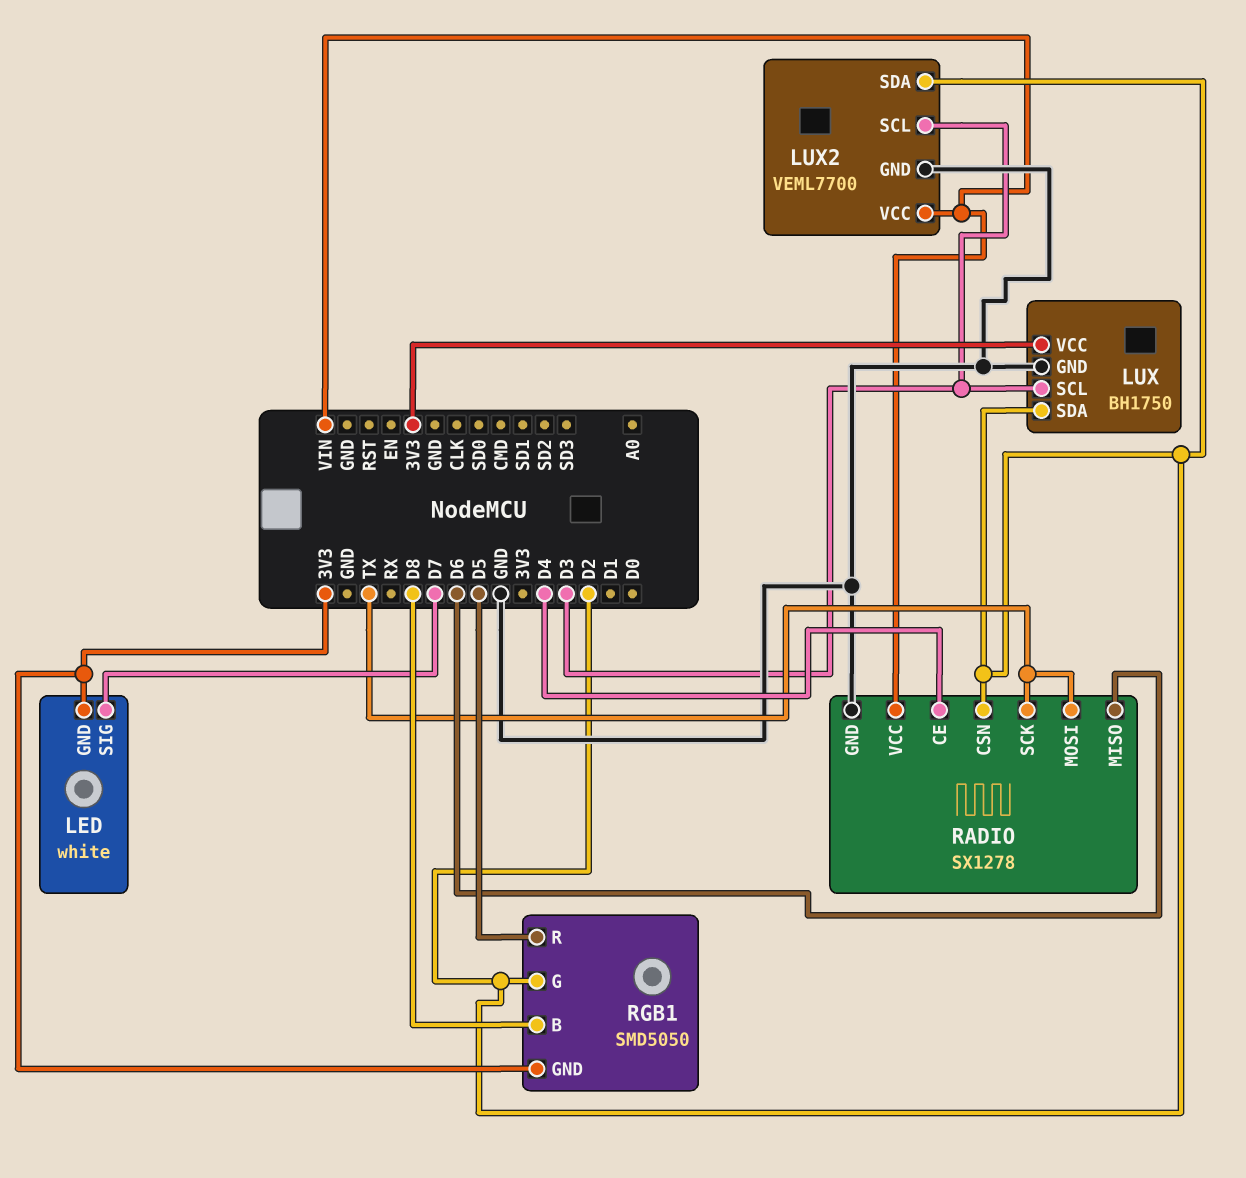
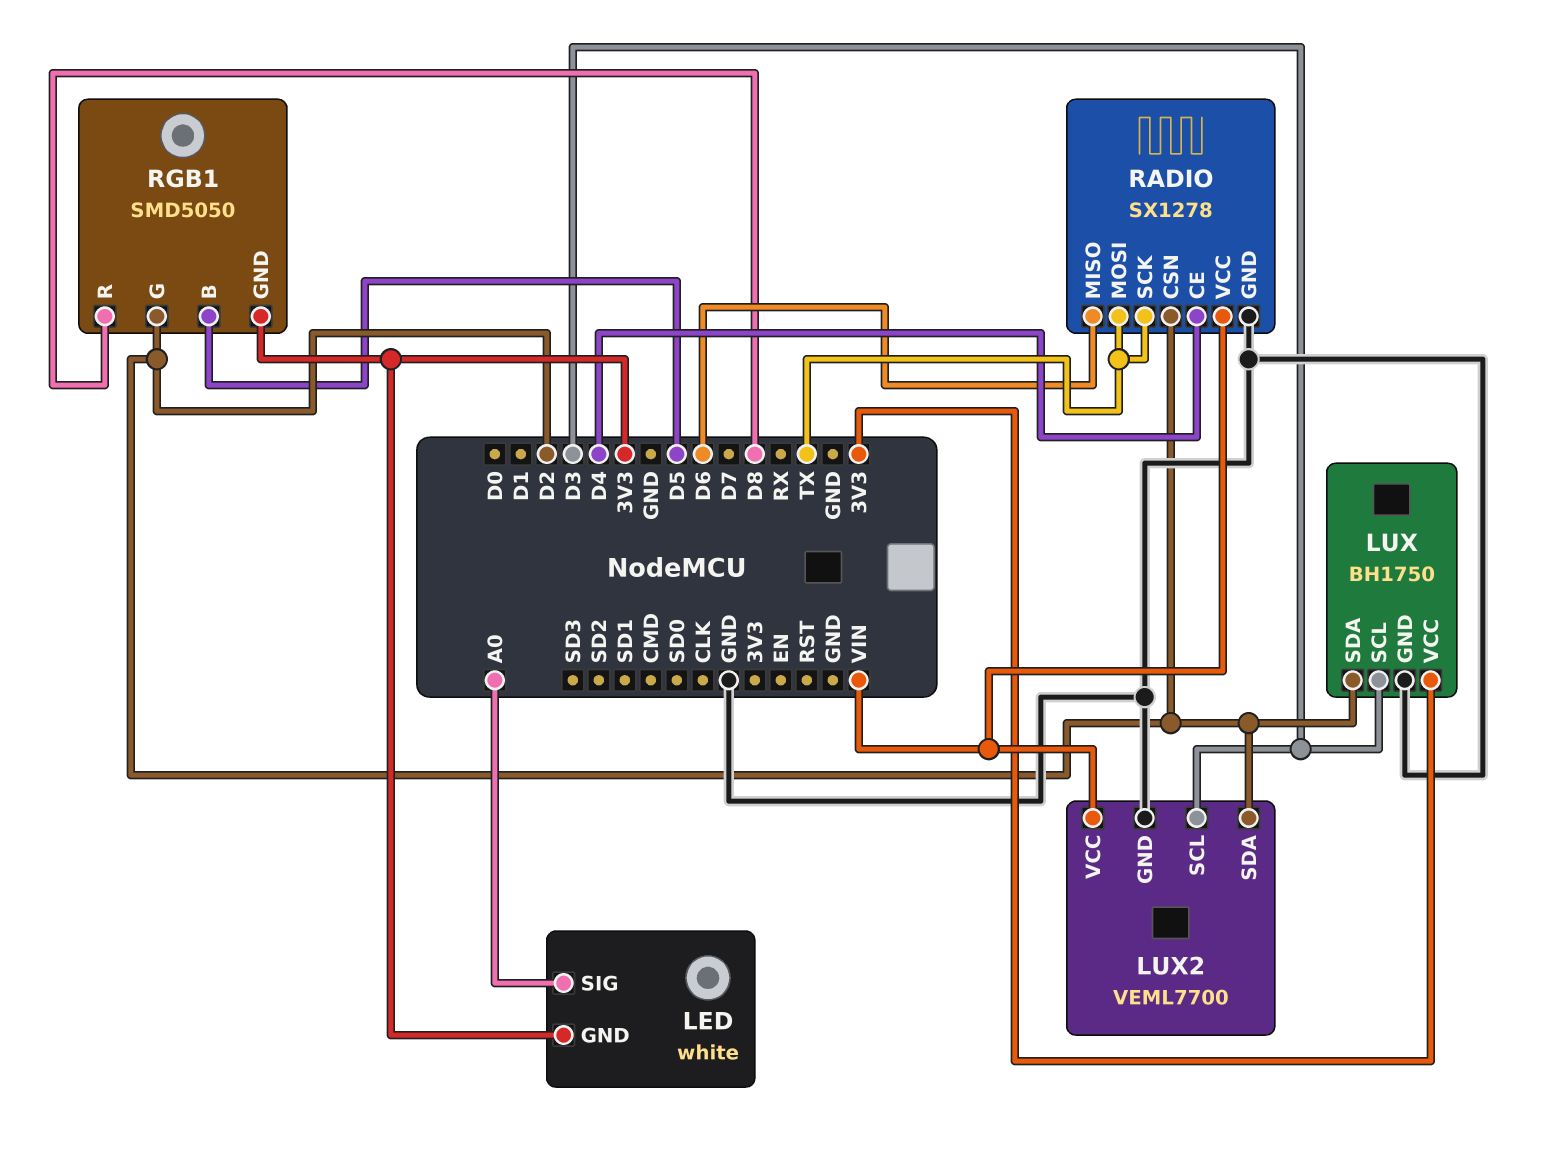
LED pin SIG: D7 -> A0
RGB1 pin B: D8 -> D5
RGB1 pin R: D5 -> D8

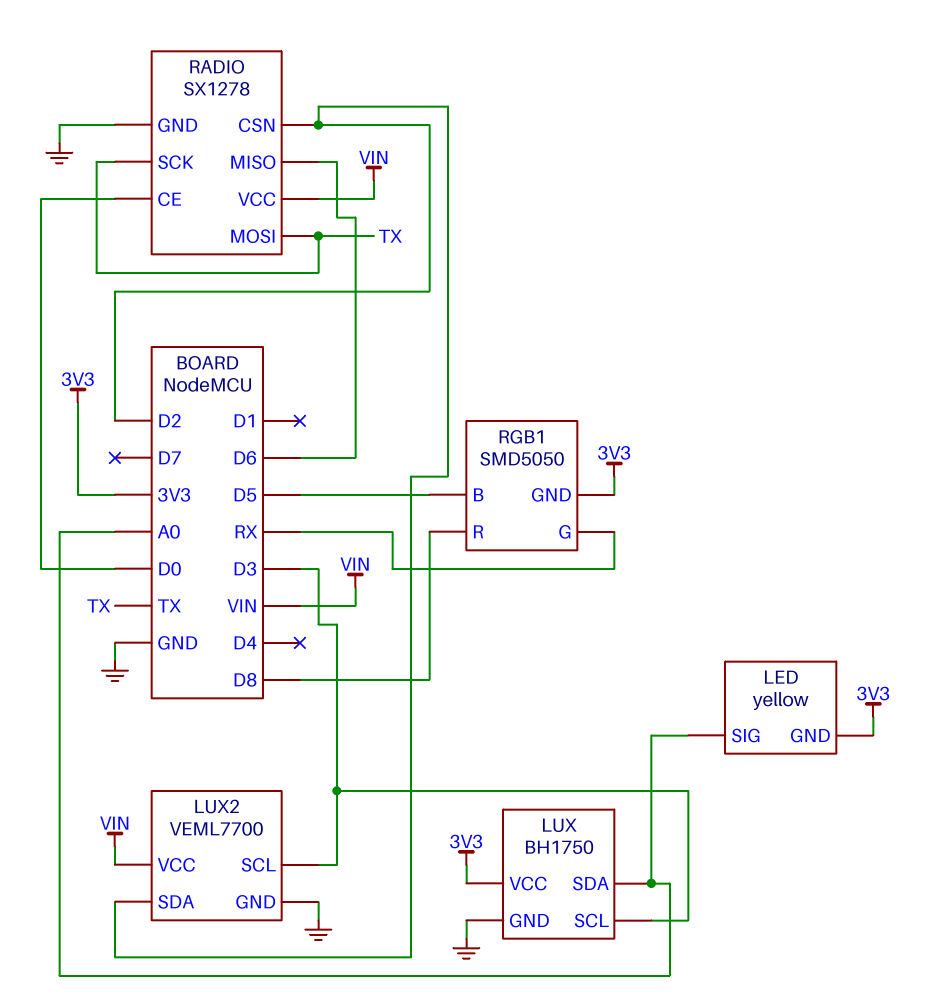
LED: white -> yellow
LUX pin SDA: D2 -> A0
RADIO pin CE: D4 -> D0
RGB1 pin G: D2 -> RX

